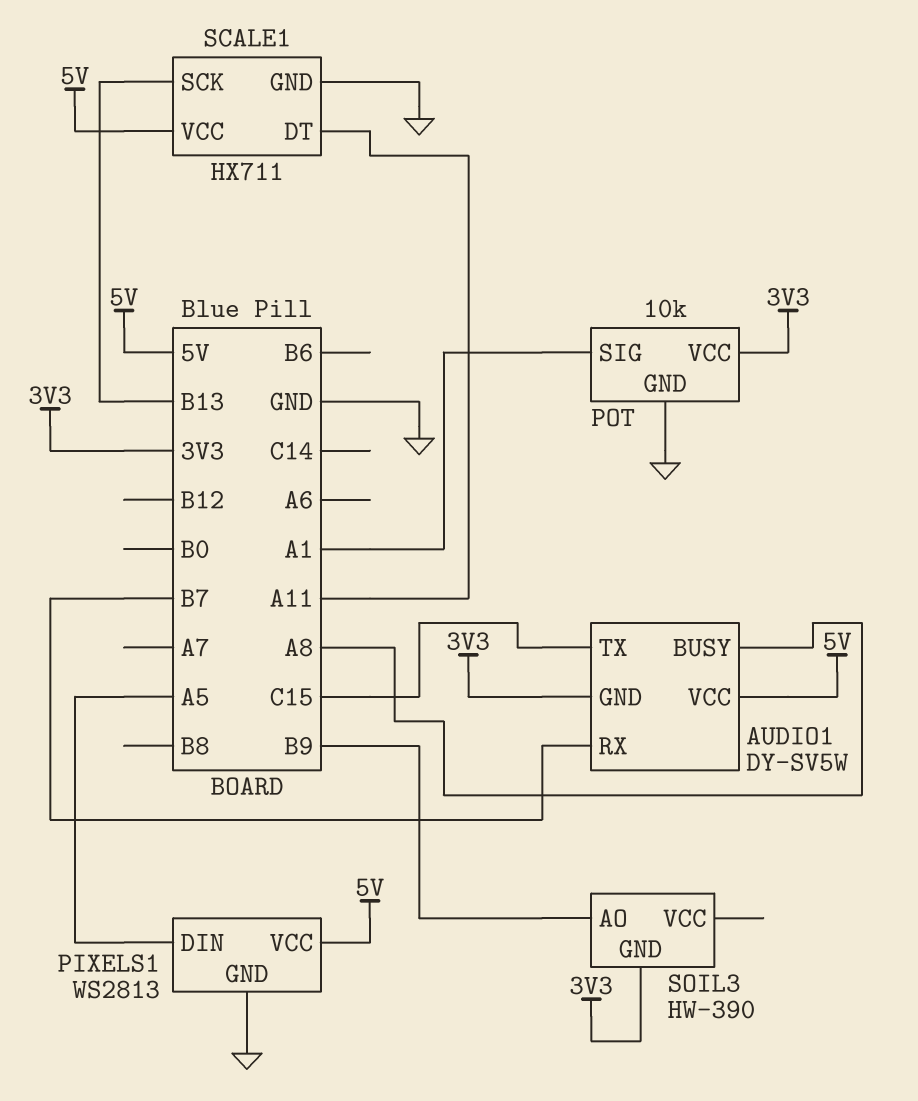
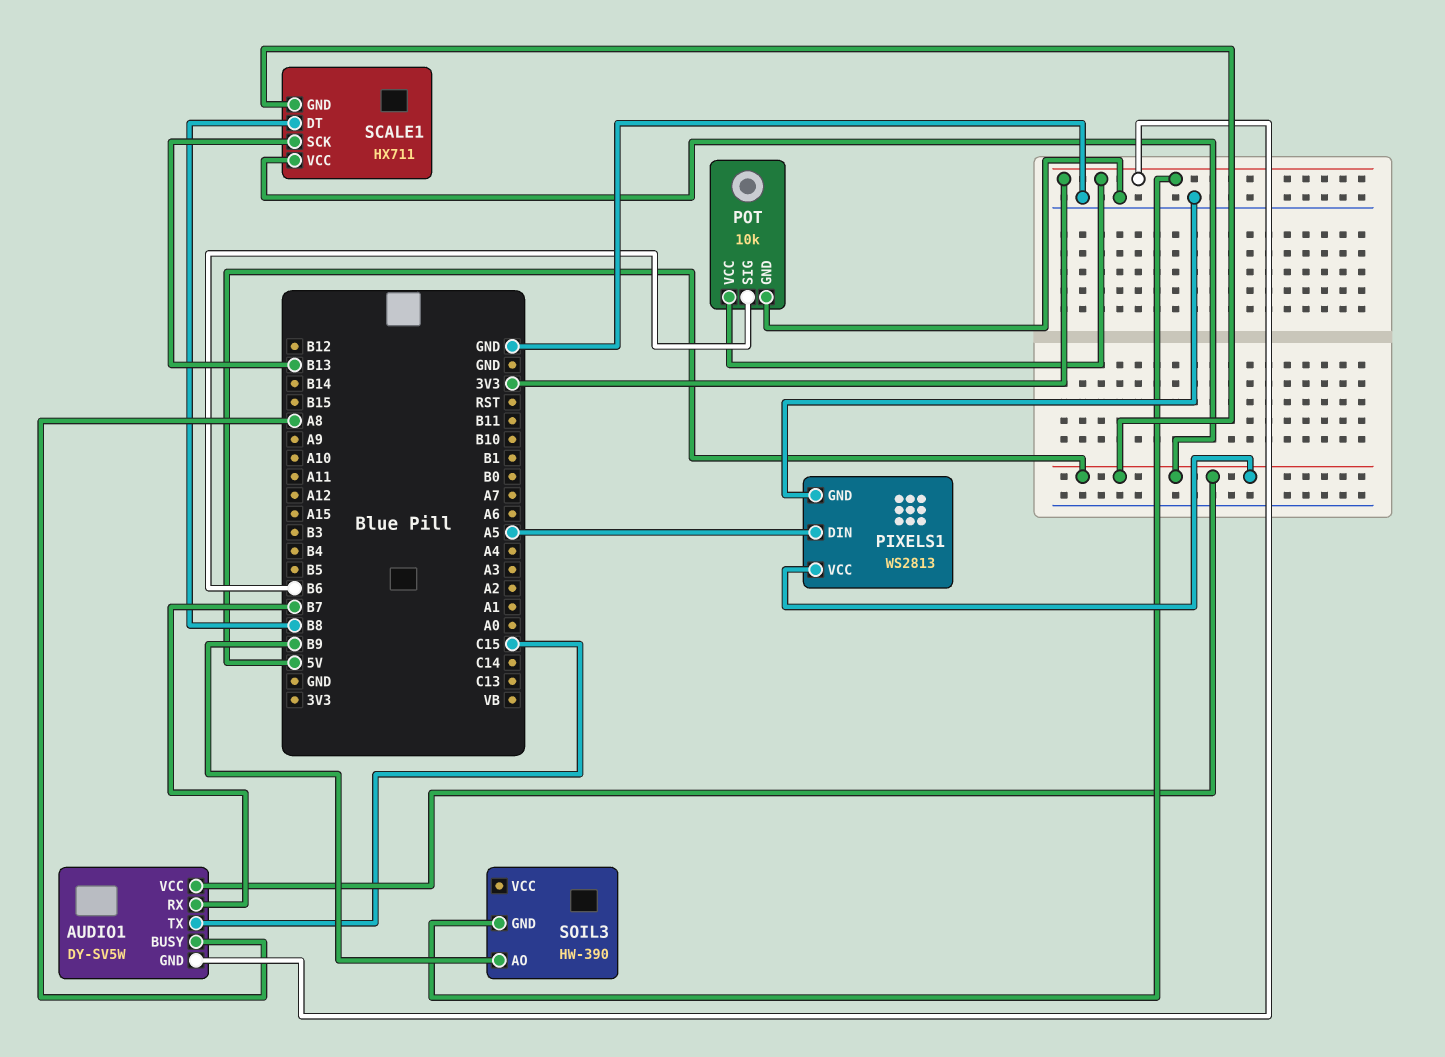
POT pin SIG: A1 -> B6
SCALE1 pin DT: A11 -> B8
SCALE1 pin GND: GND -> 5V

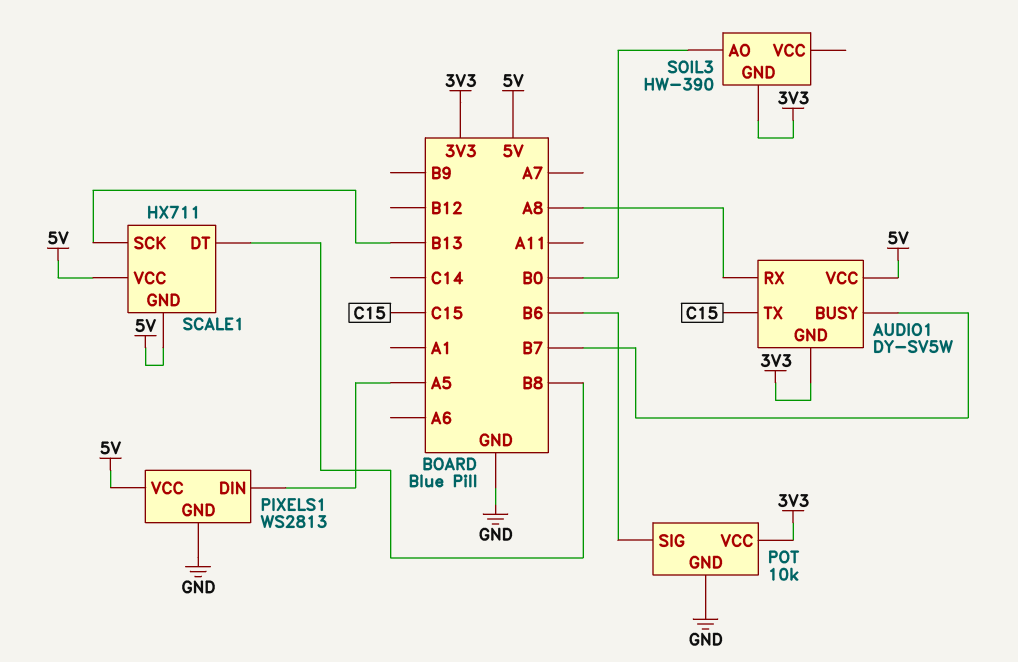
AUDIO1 pin BUSY: A8 -> B7
AUDIO1 pin RX: B7 -> A8
SOIL3 pin AO: B9 -> B0

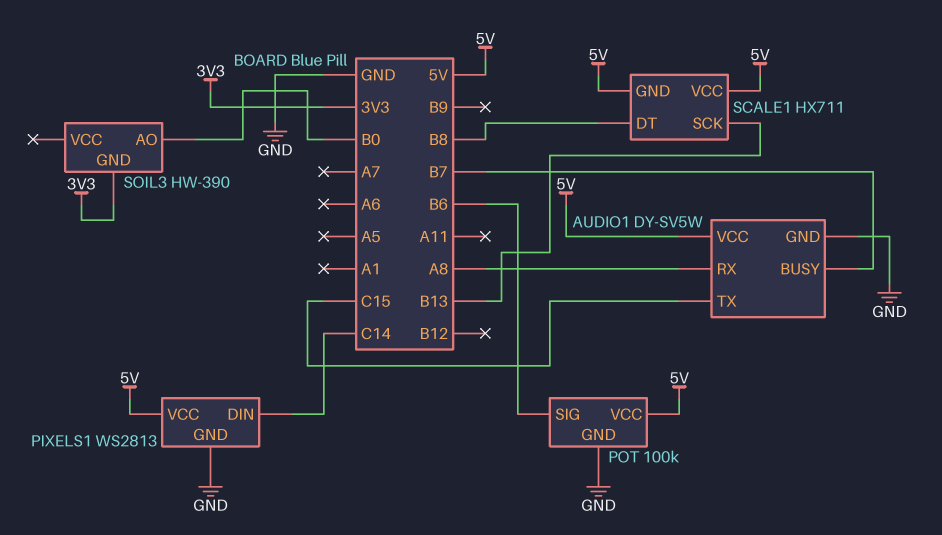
AUDIO1 pin GND: 3V3 -> GND
PIXELS1 pin DIN: A5 -> C14
POT: 10k -> 100k
POT pin VCC: 3V3 -> 5V

